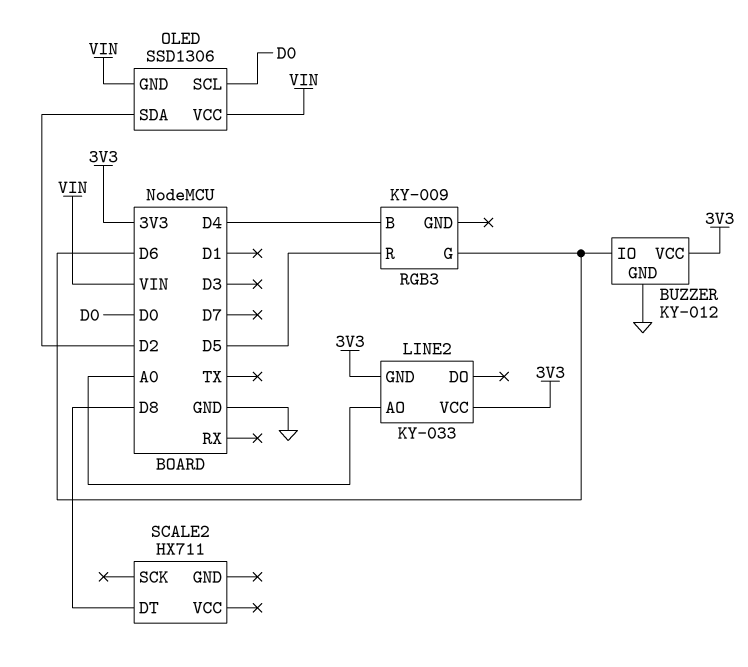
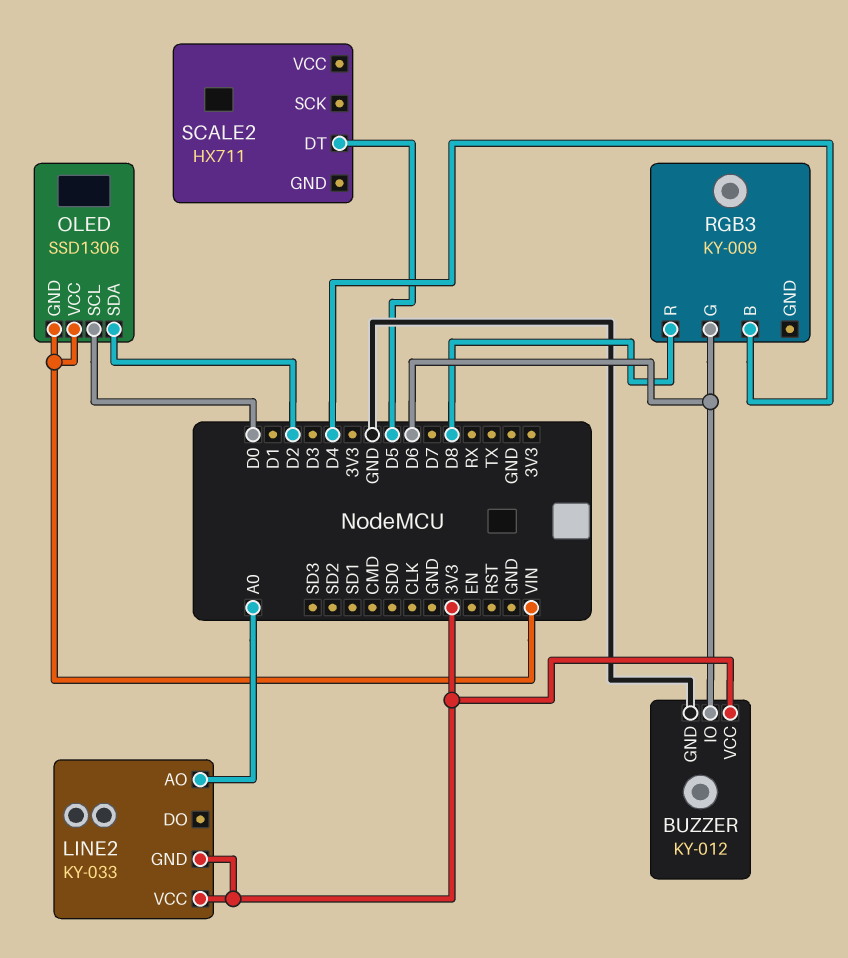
RGB3 pin R: D5 -> D8
SCALE2 pin DT: D8 -> D5

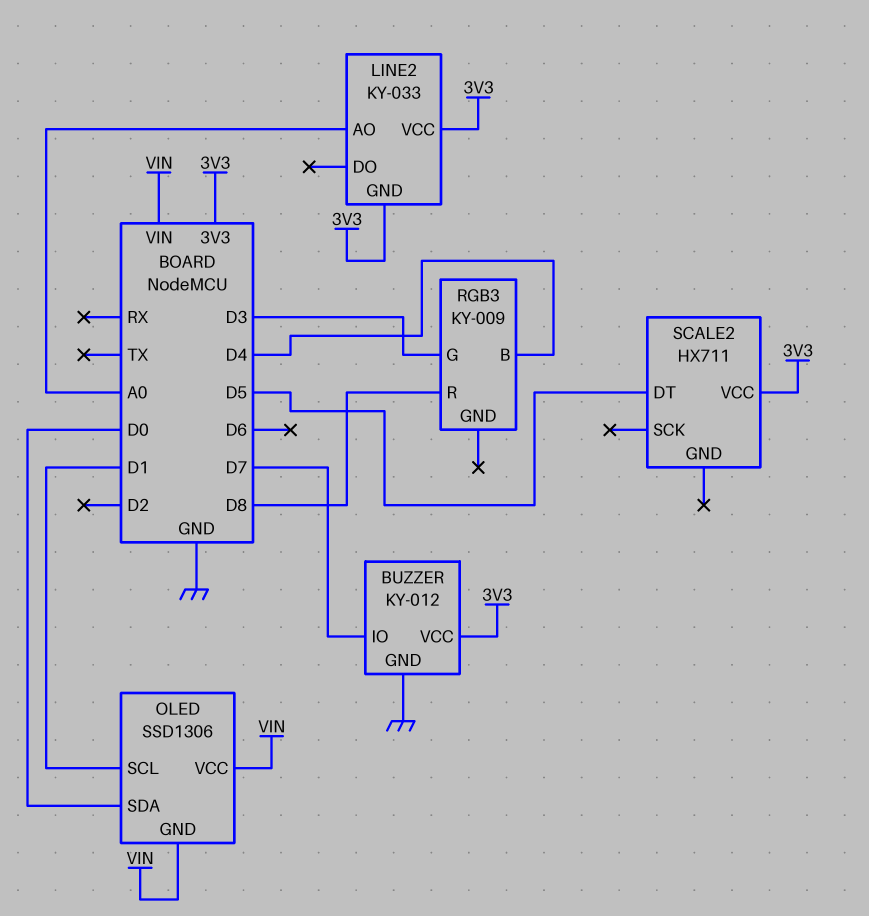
BUZZER pin IO: D6 -> D7
OLED pin SCL: D0 -> D1
OLED pin SDA: D2 -> D0
RGB3 pin G: D6 -> D3
SCALE2 pin VCC: none -> 3V3

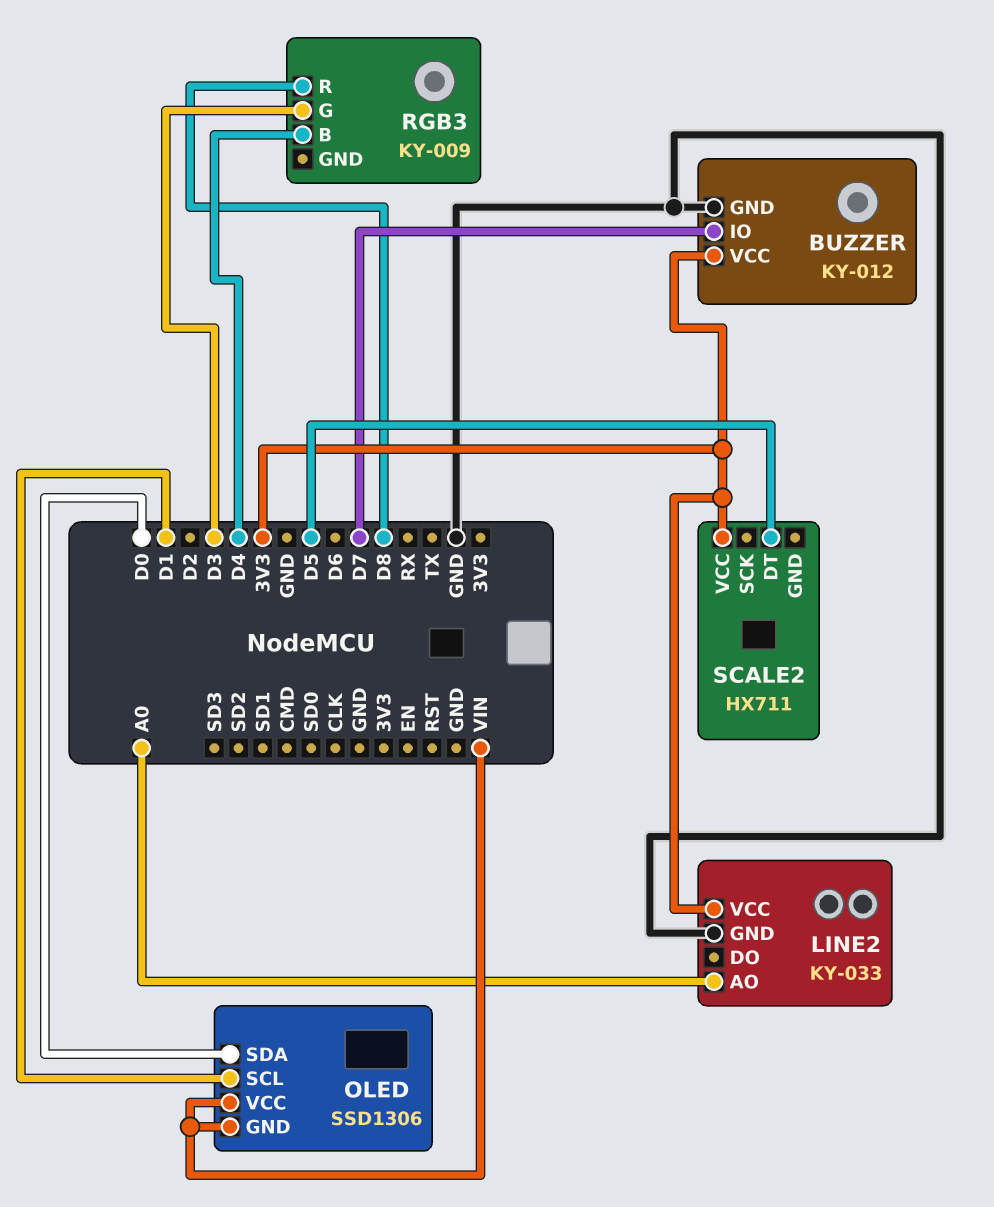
LINE2 pin GND: 3V3 -> GND

